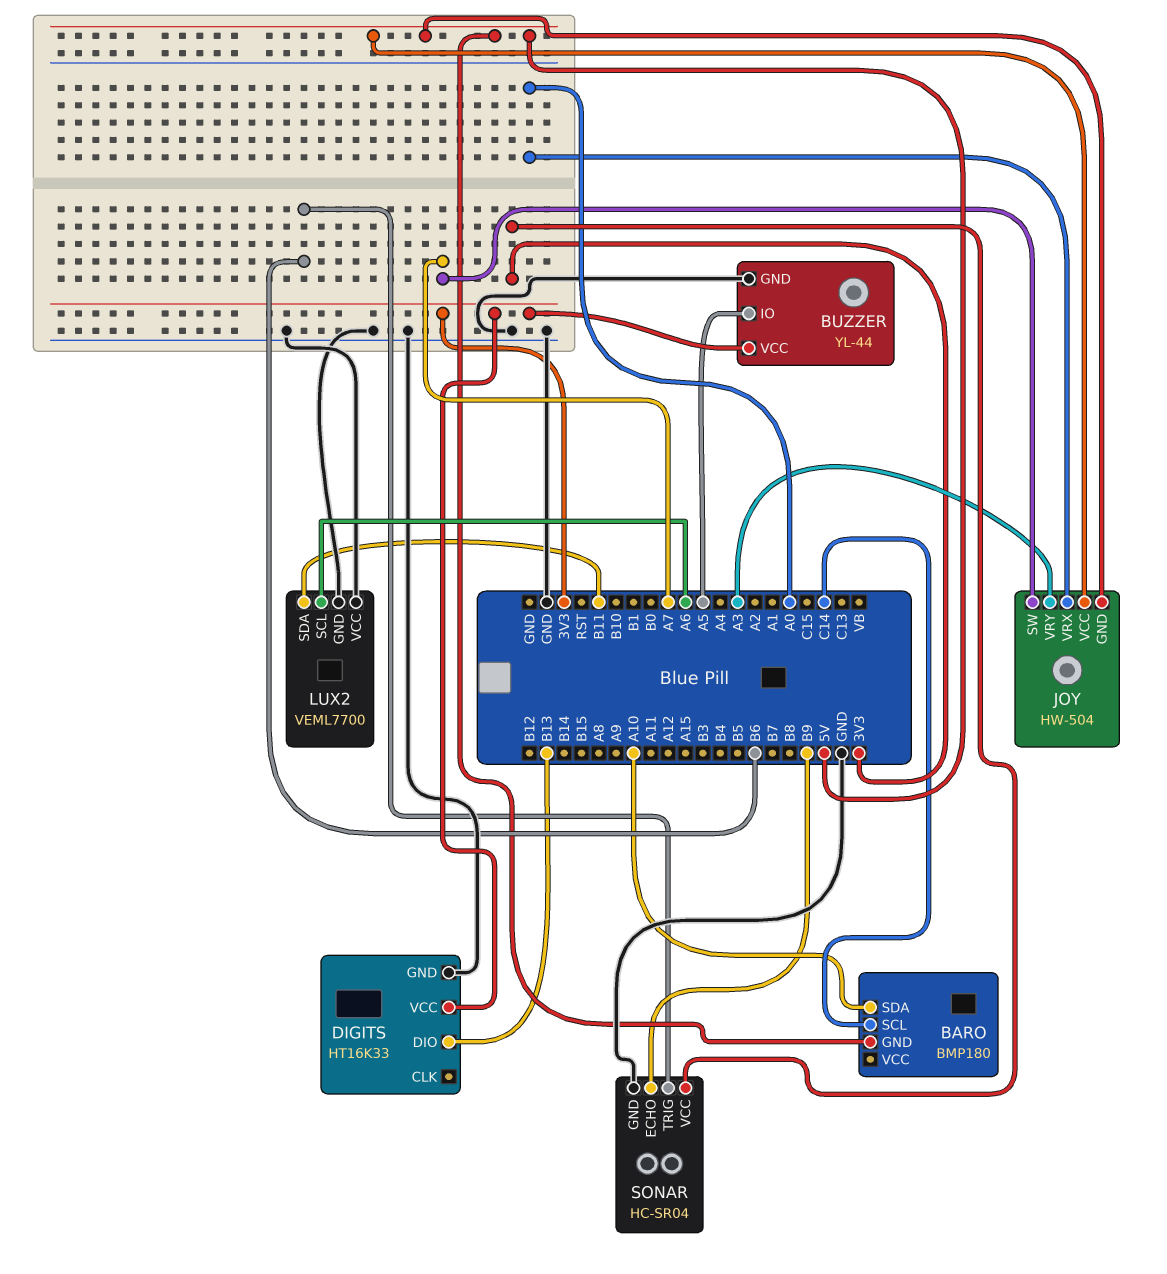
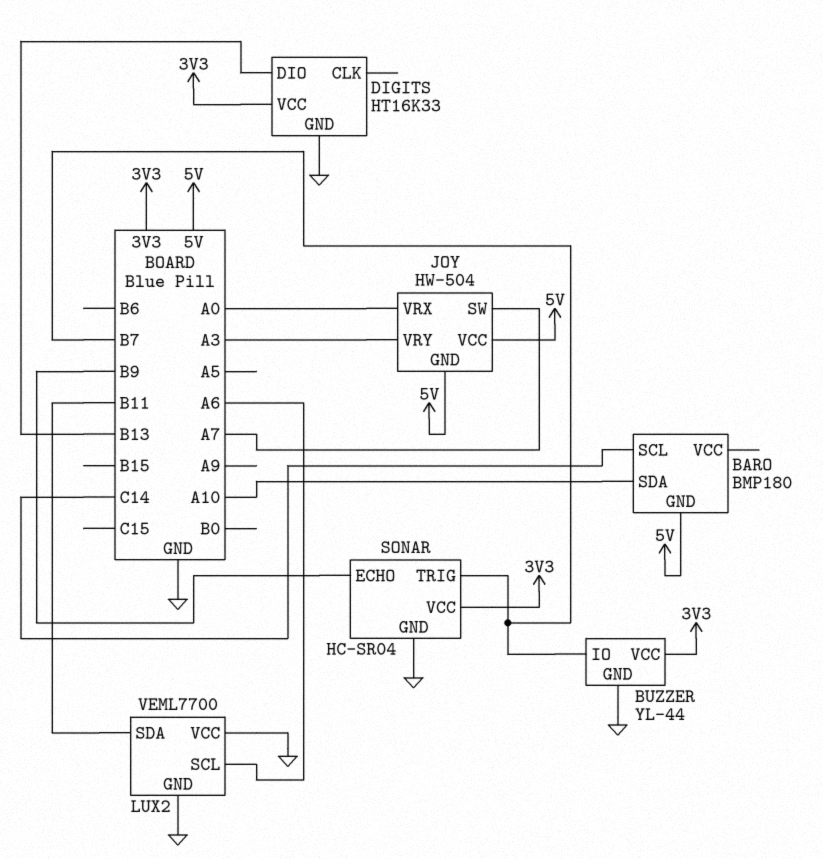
BUZZER pin IO: A5 -> B7
SONAR pin TRIG: B6 -> B7

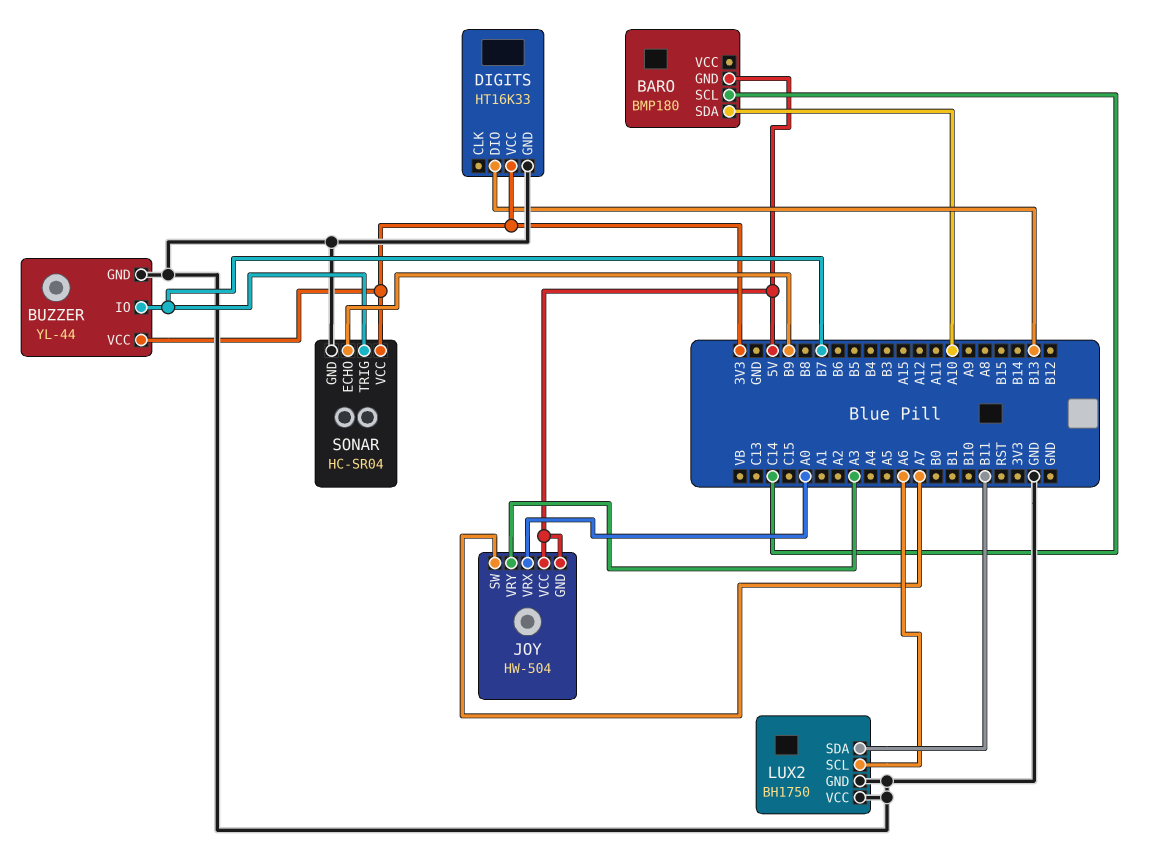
LUX2: VEML7700 -> BH1750

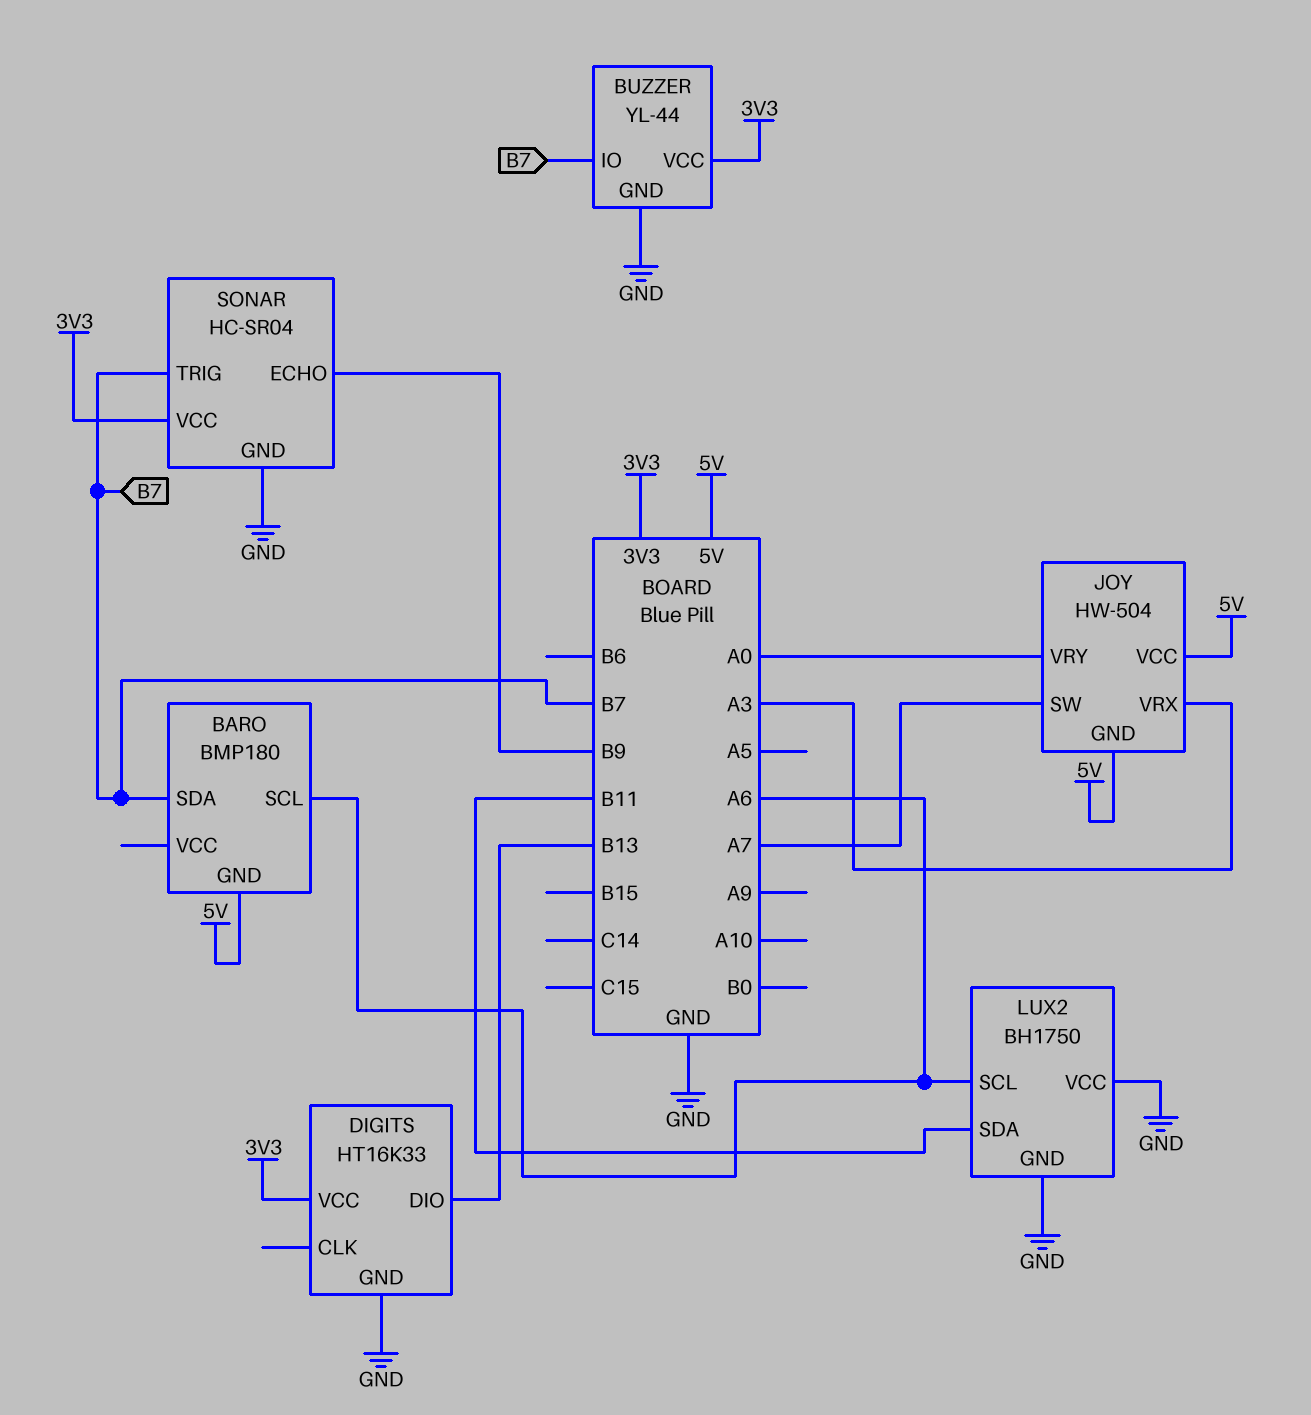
BARO pin SCL: C14 -> A6
BARO pin SDA: A10 -> B7
JOY pin VRX: A0 -> A3
JOY pin VRY: A3 -> A0

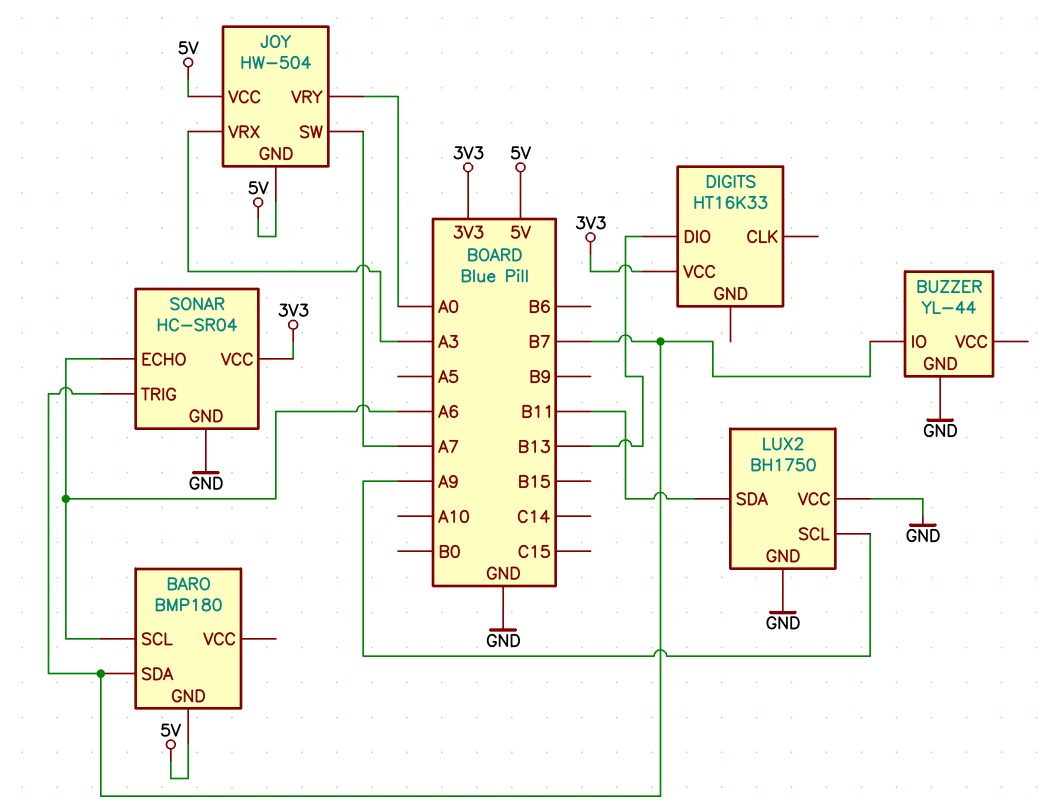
BUZZER pin VCC: 3V3 -> none
DIGITS pin GND: GND -> none
LUX2 pin SCL: A6 -> A9
SONAR pin ECHO: B9 -> A6

